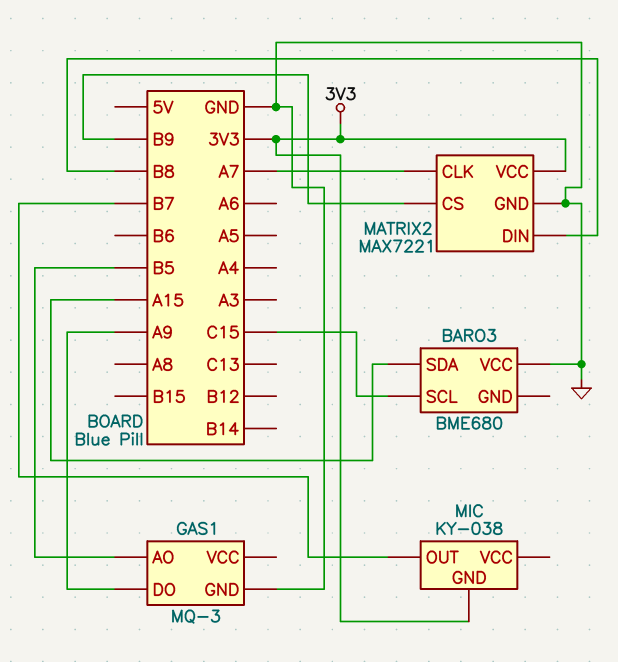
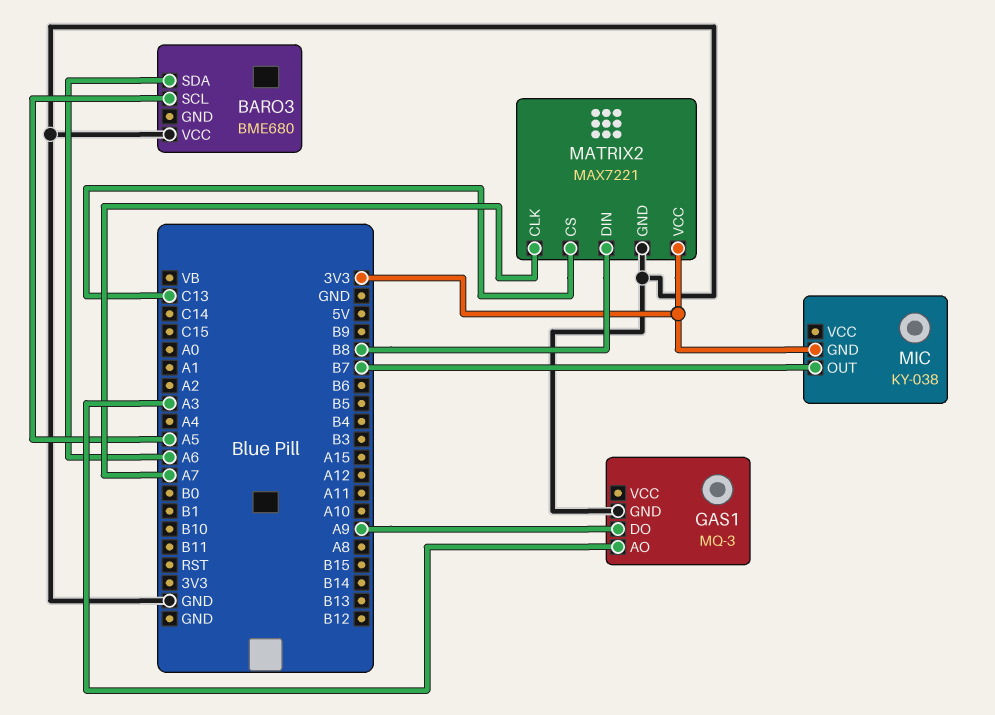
BARO3 pin SCL: C15 -> A5
BARO3 pin SDA: A15 -> A6
GAS1 pin AO: B5 -> A3
MATRIX2 pin CS: B9 -> C13

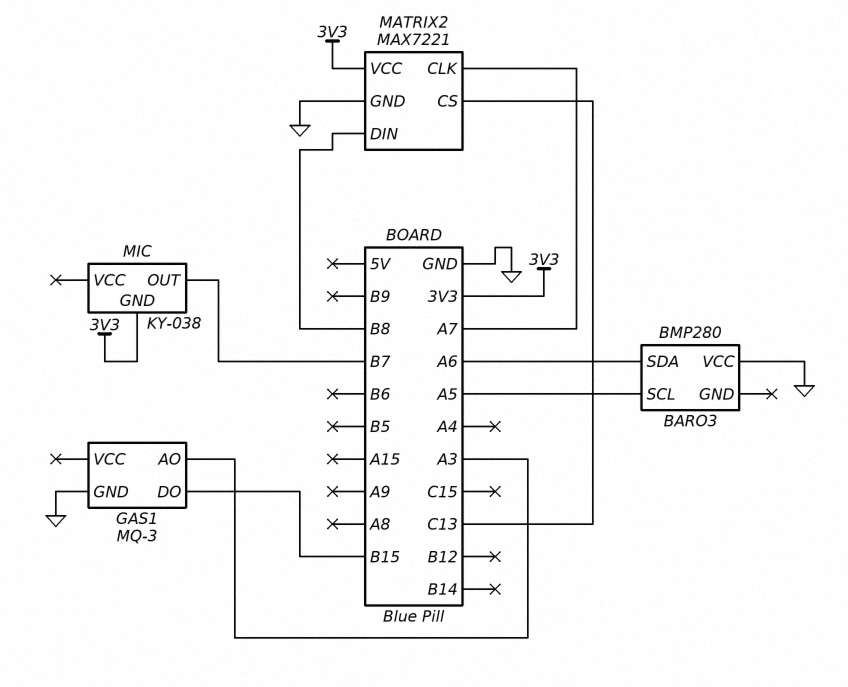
BARO3: BME680 -> BMP280
GAS1 pin DO: A9 -> B15

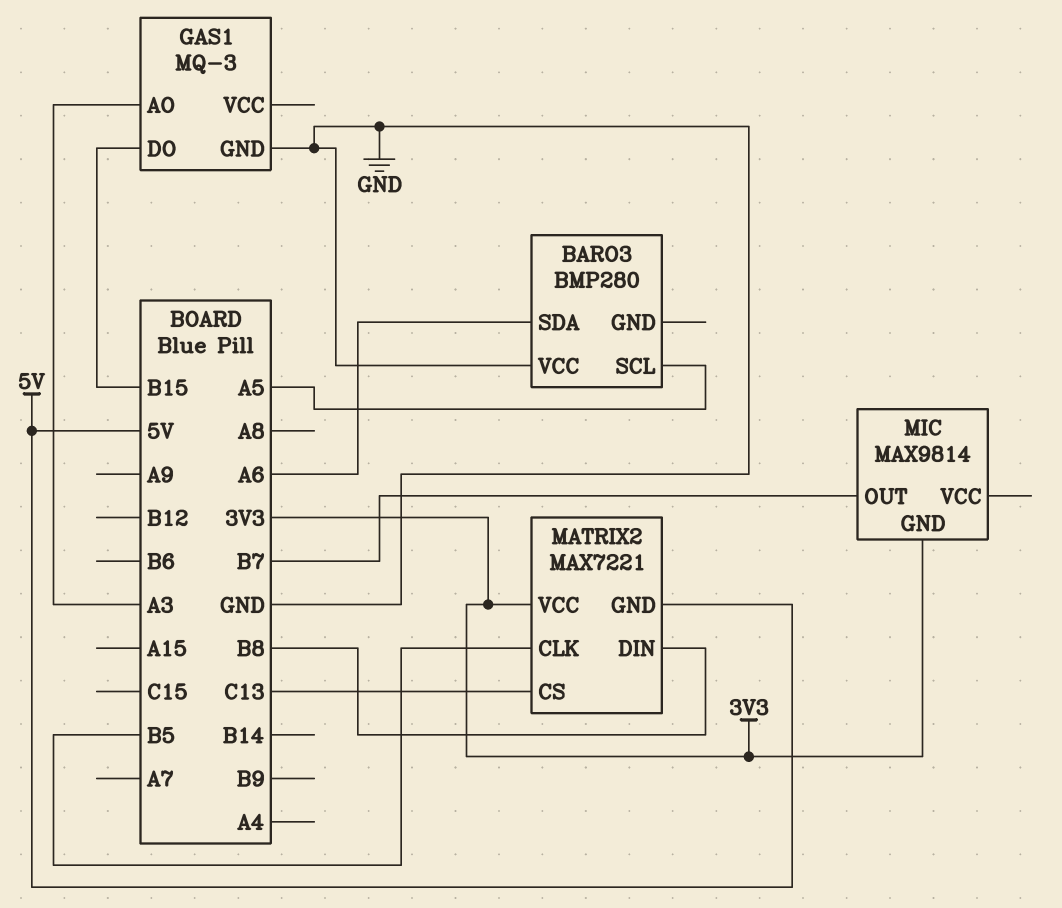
MATRIX2 pin CLK: A7 -> B5
MATRIX2 pin GND: GND -> 5V
MIC: KY-038 -> MAX9814

